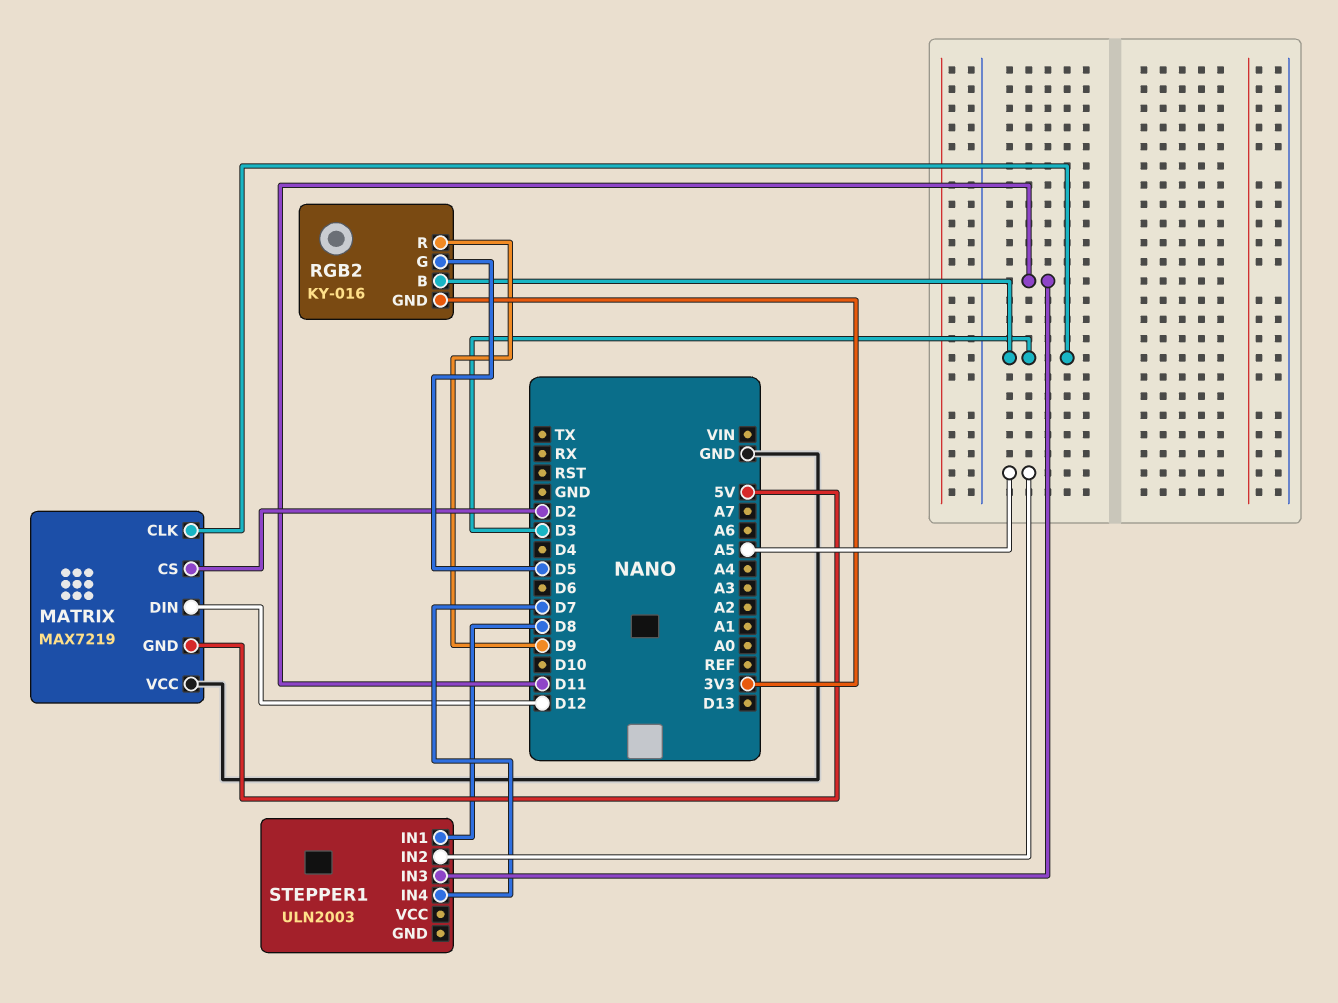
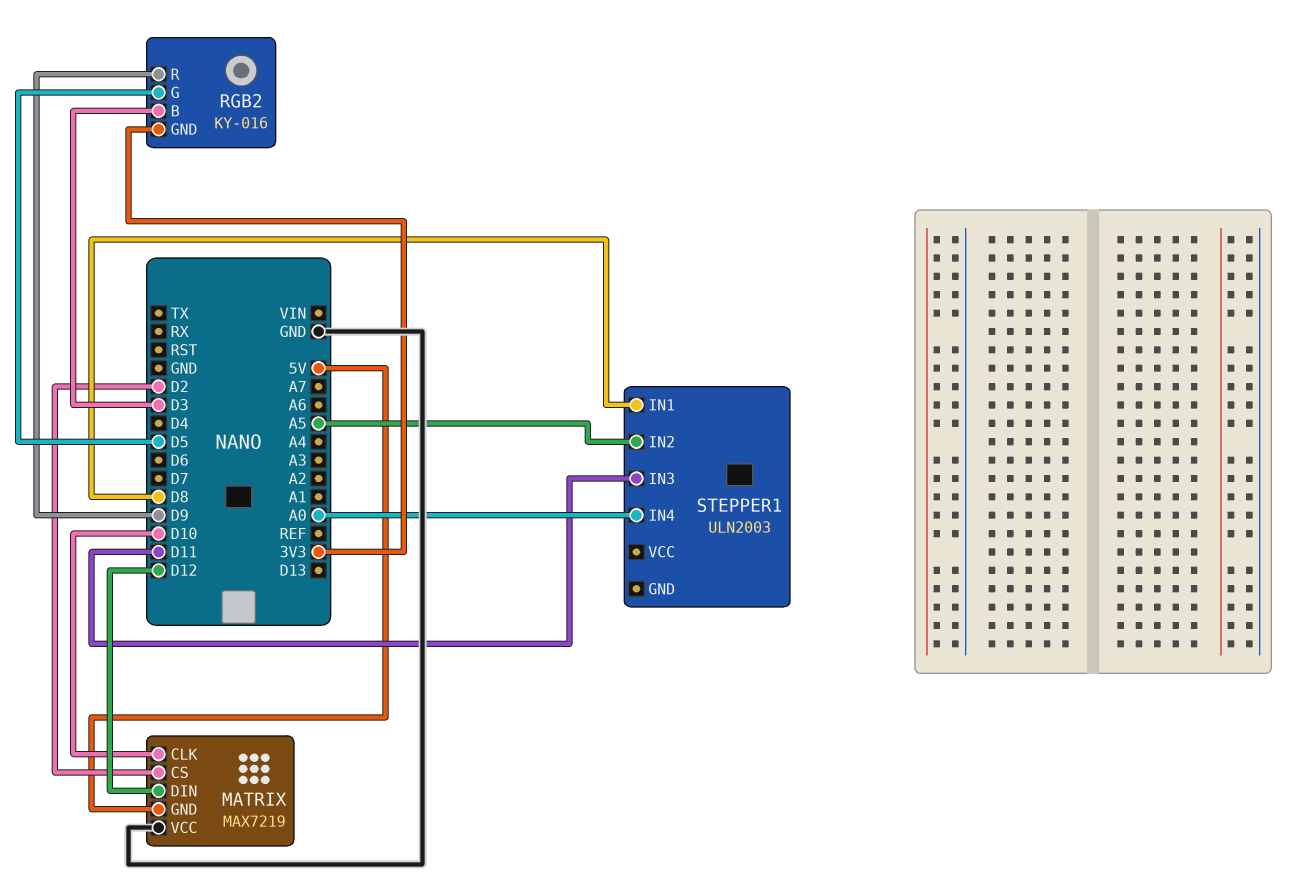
MATRIX pin CLK: D3 -> D10
STEPPER1 pin IN4: D7 -> A0

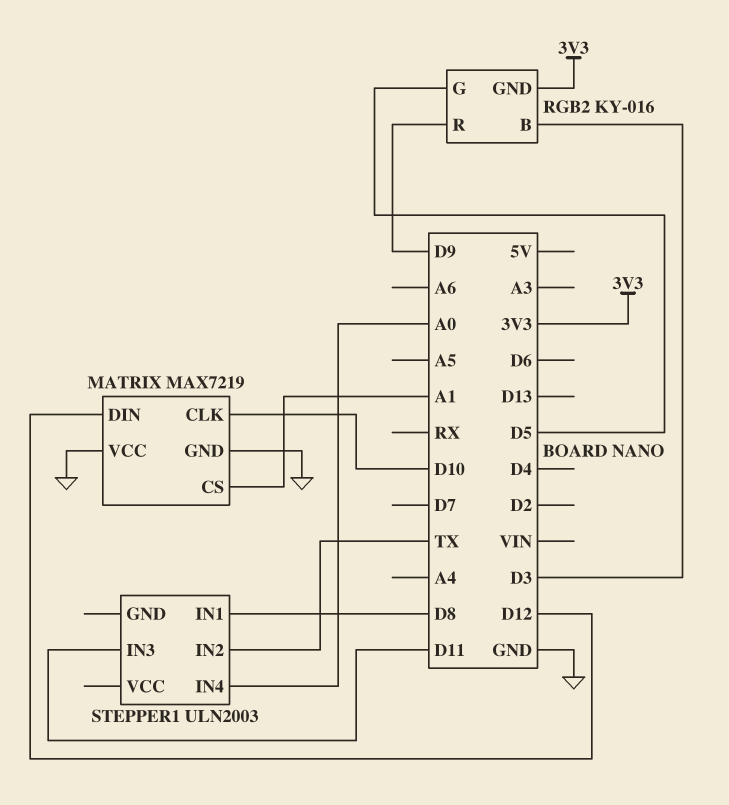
MATRIX pin CS: D2 -> A1
MATRIX pin GND: 5V -> GND
STEPPER1 pin IN2: A5 -> TX

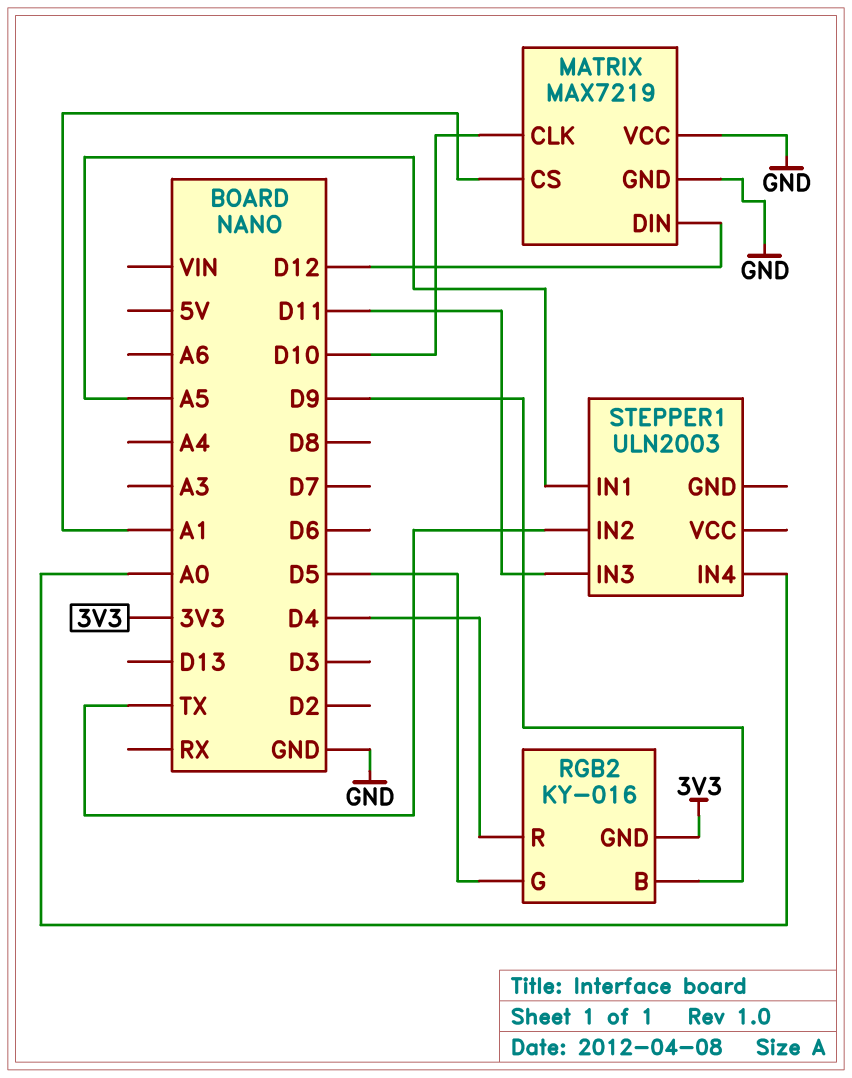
RGB2 pin B: D3 -> D9
RGB2 pin R: D9 -> D4
STEPPER1 pin IN1: D8 -> A5

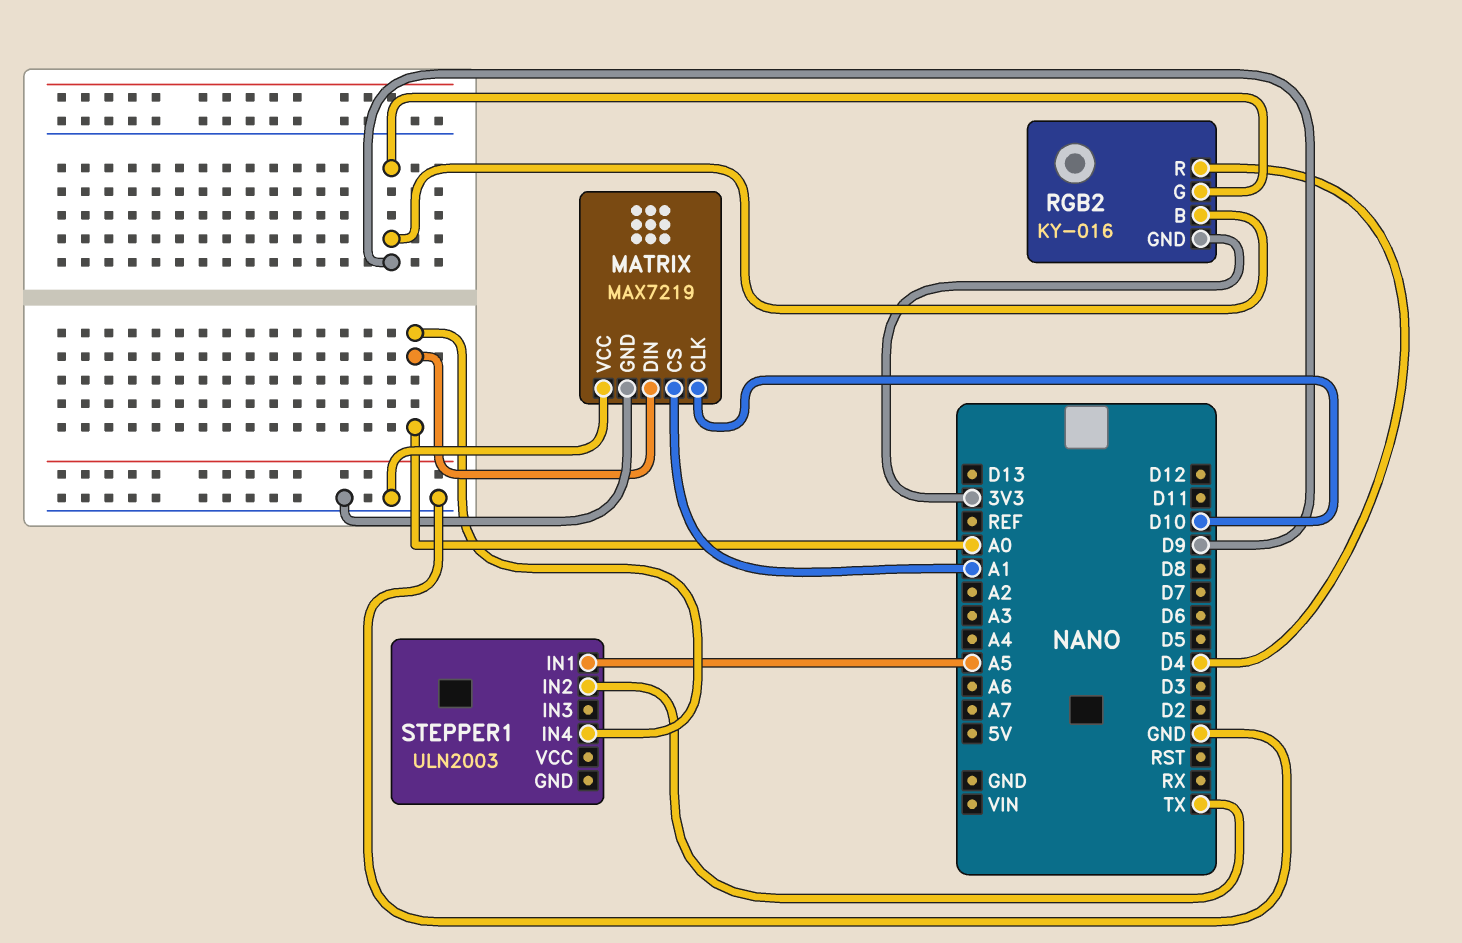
MATRIX pin DIN: D12 -> A0
RGB2 pin G: D5 -> D9
STEPPER1 pin IN3: D11 -> none

